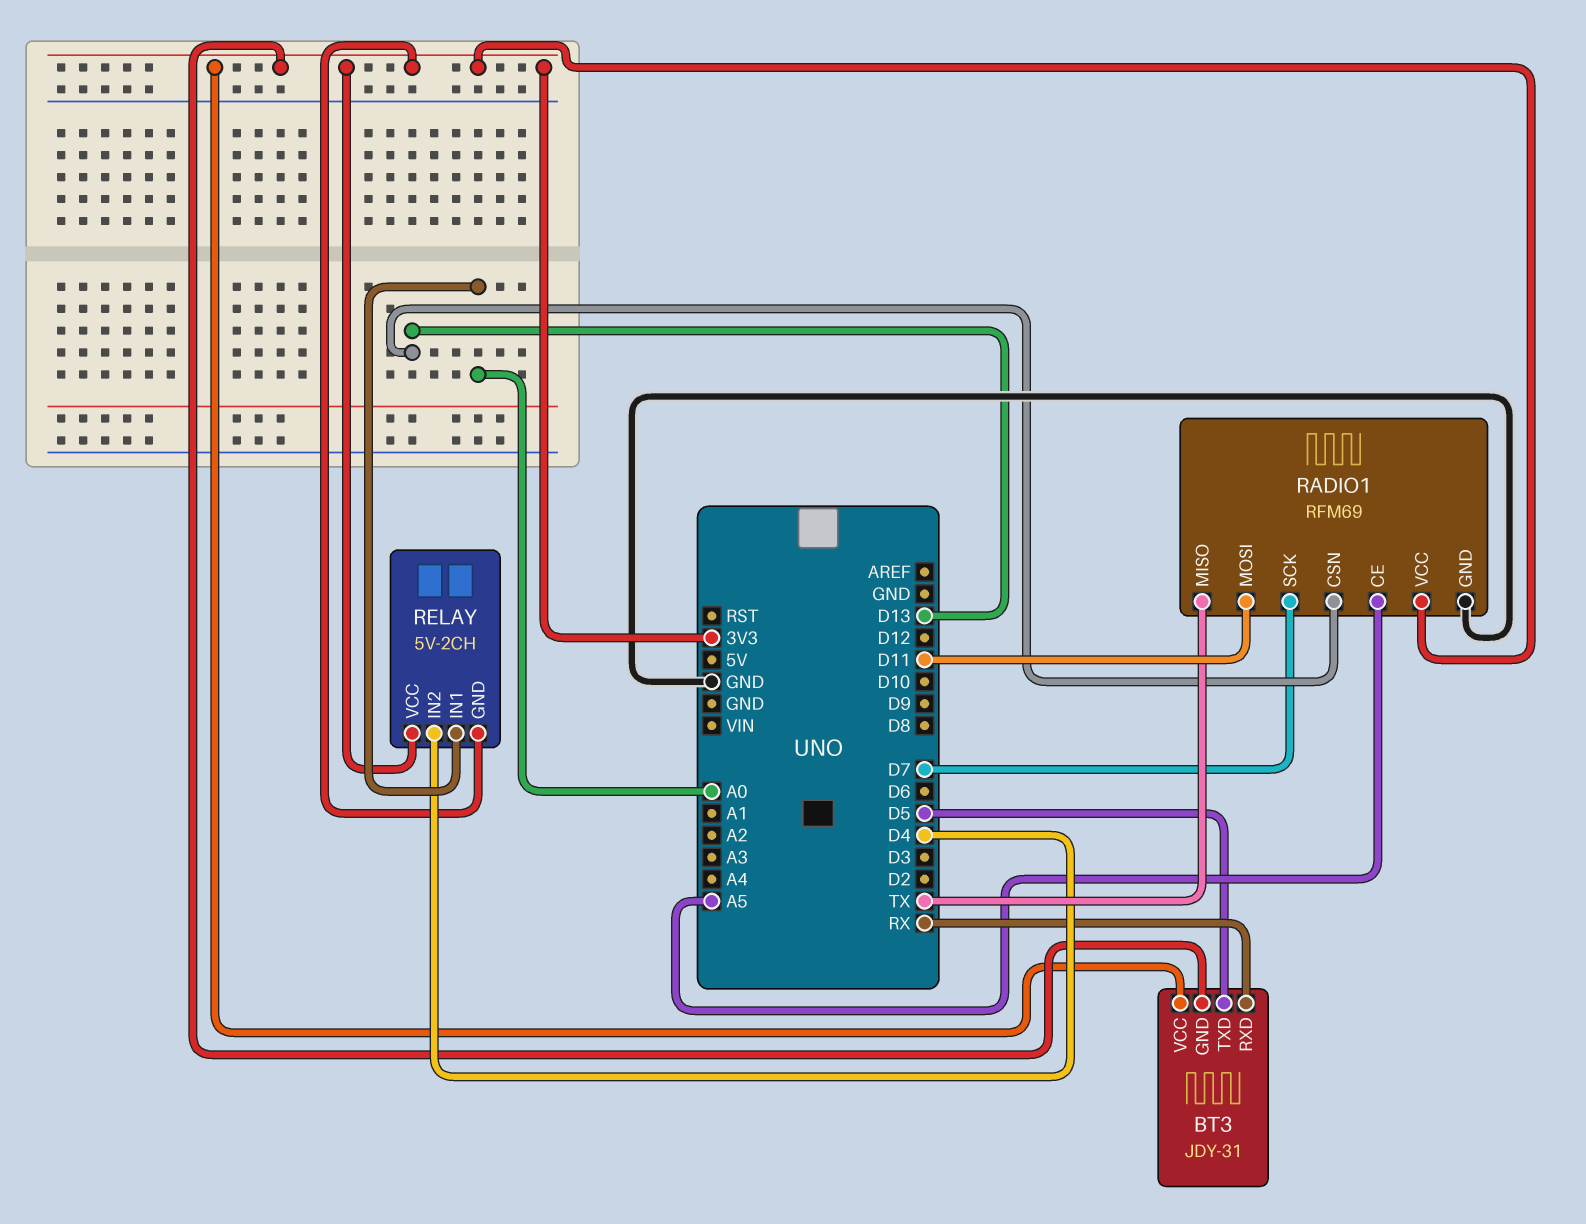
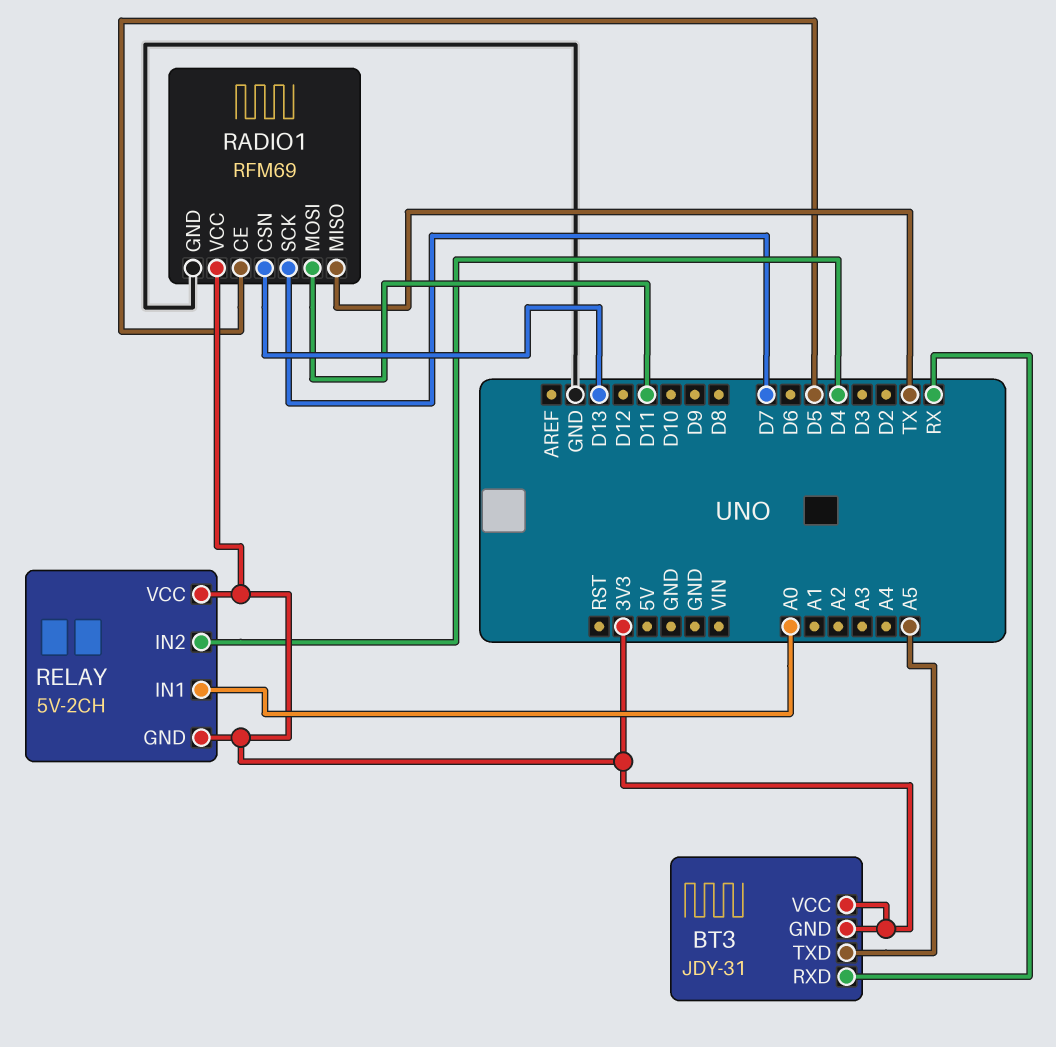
BT3 pin TXD: D5 -> A5
RADIO1 pin CE: A5 -> D5

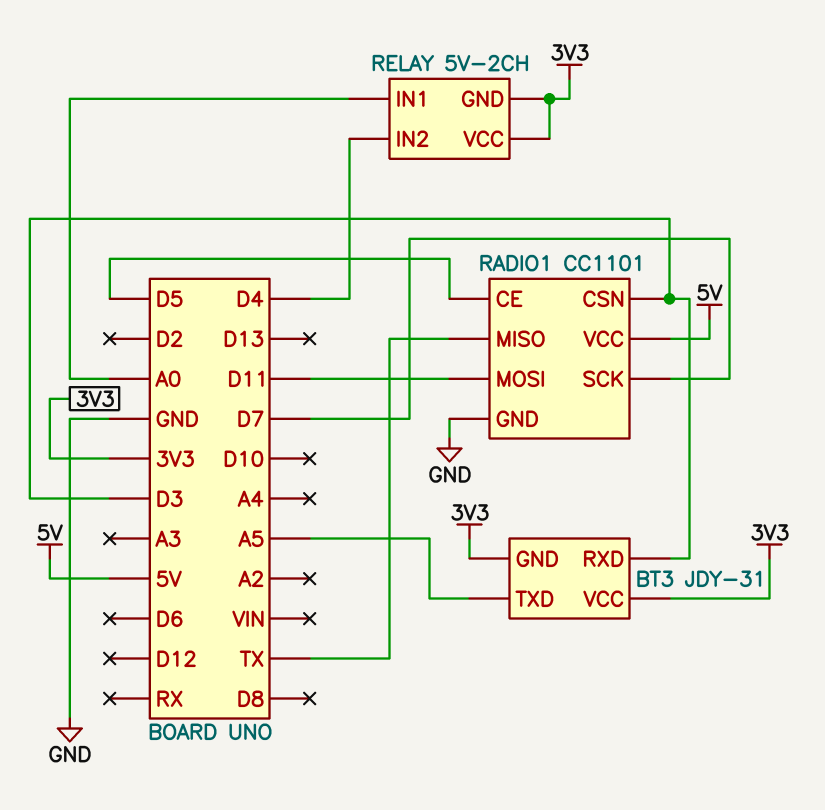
BT3 pin RXD: RX -> D3
RADIO1: RFM69 -> CC1101
RADIO1 pin CSN: D13 -> D3
RADIO1 pin VCC: 3V3 -> 5V

